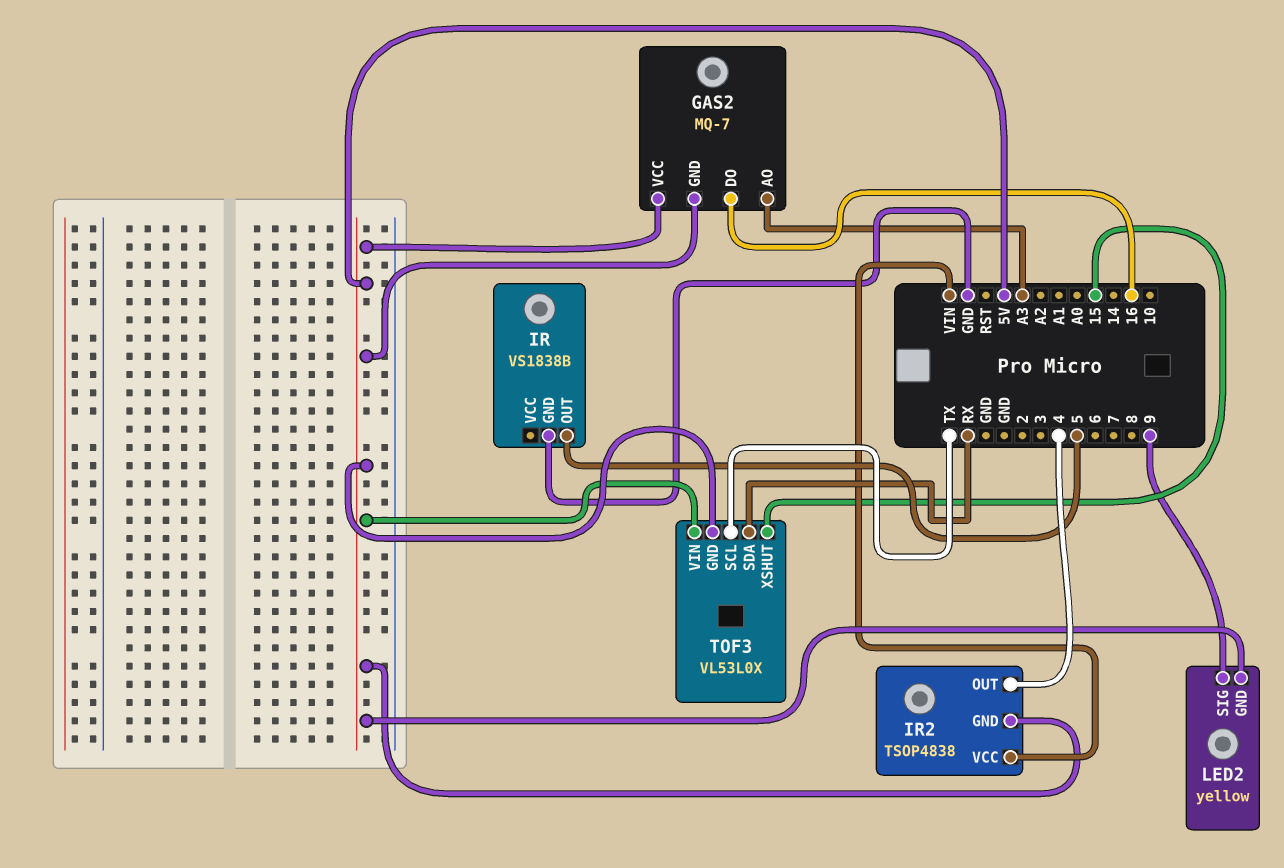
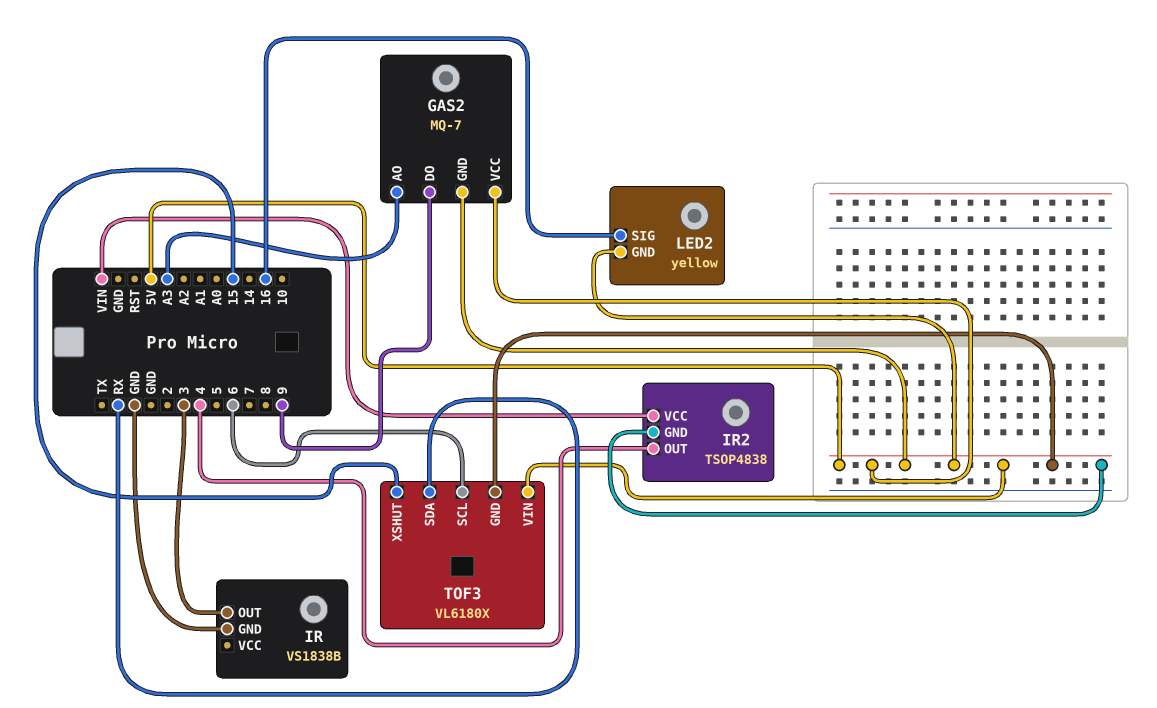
GAS2 pin DO: 16 -> 9
IR pin OUT: 5 -> 3
LED2 pin SIG: 9 -> 16
TOF3: VL53L0X -> VL6180X
TOF3 pin SCL: TX -> 6

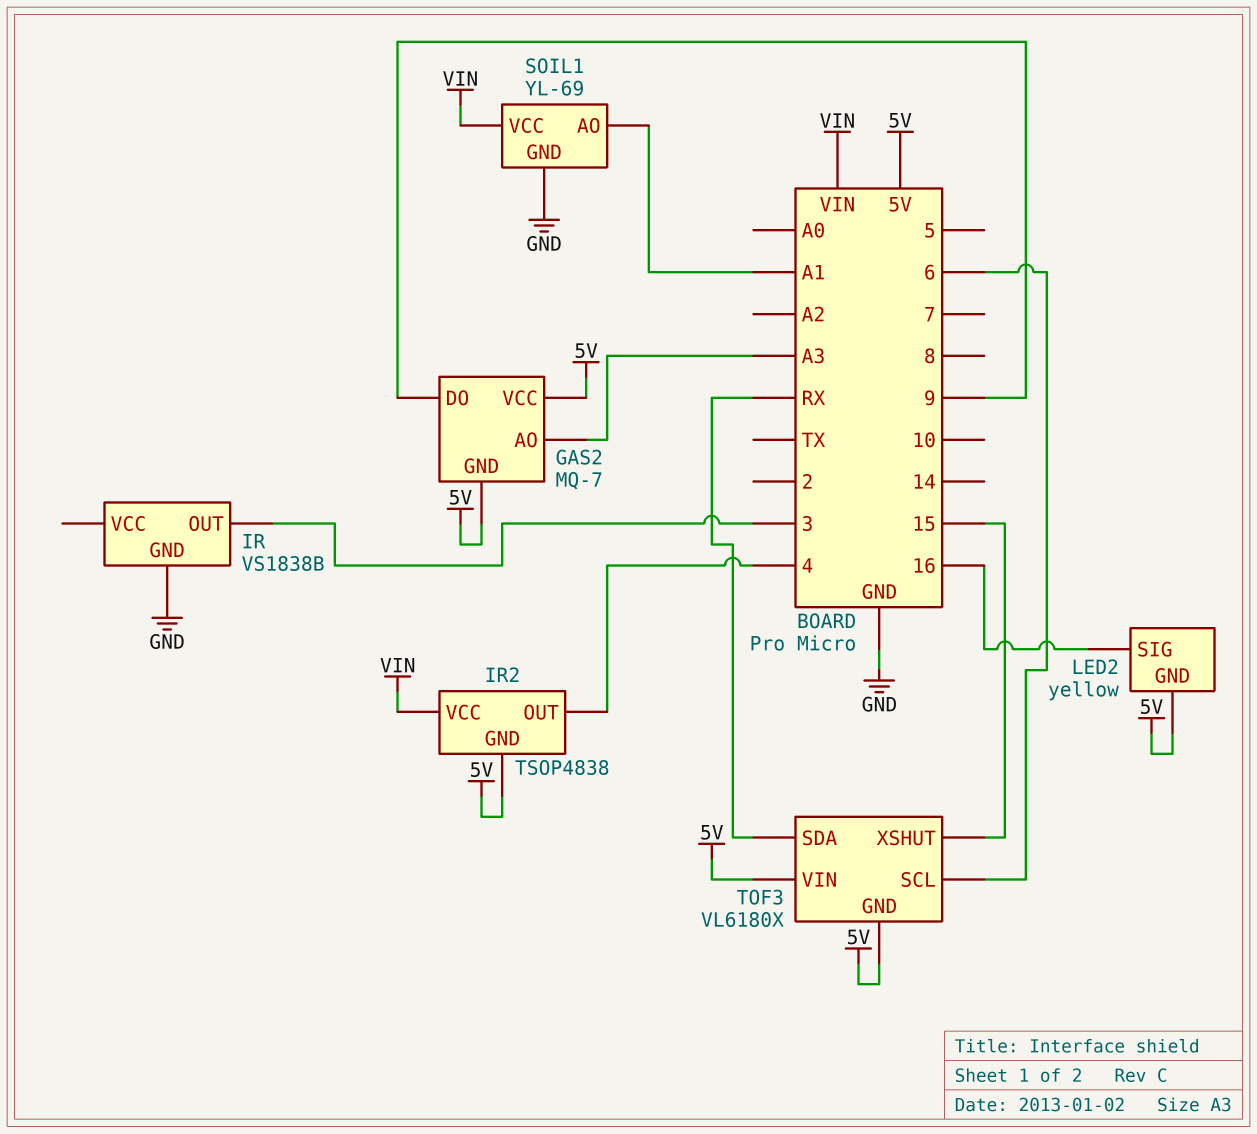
SOIL1: none -> YL-69
SOIL1 pin AO: none -> A1
SOIL1 pin GND: none -> GND
SOIL1 pin VCC: none -> VIN

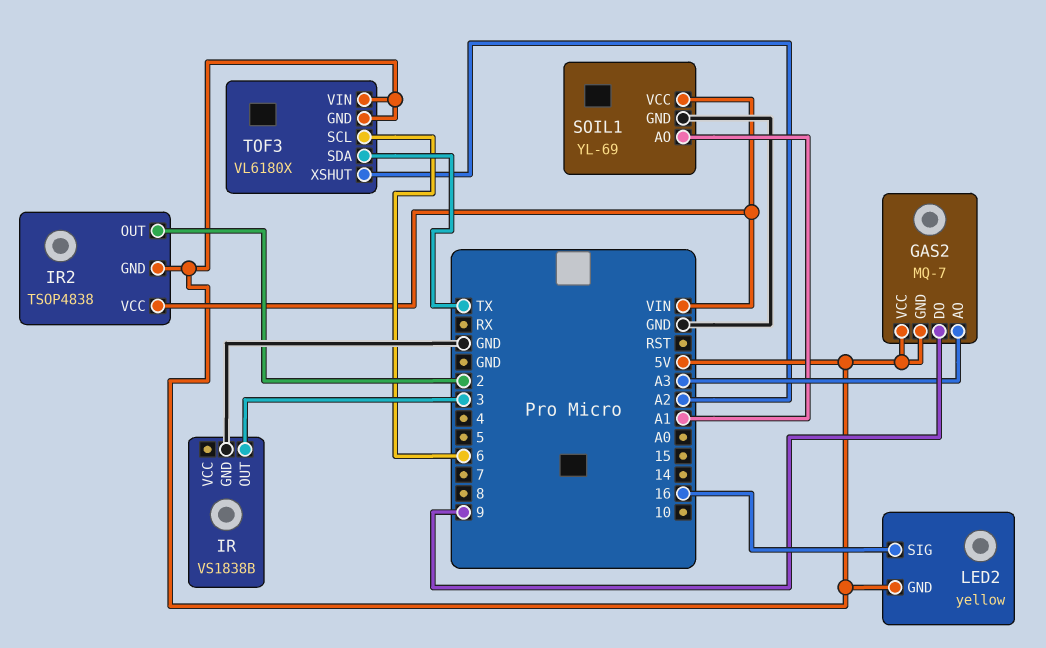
IR2 pin OUT: 4 -> 2
TOF3 pin SDA: RX -> TX
TOF3 pin XSHUT: 15 -> A2

